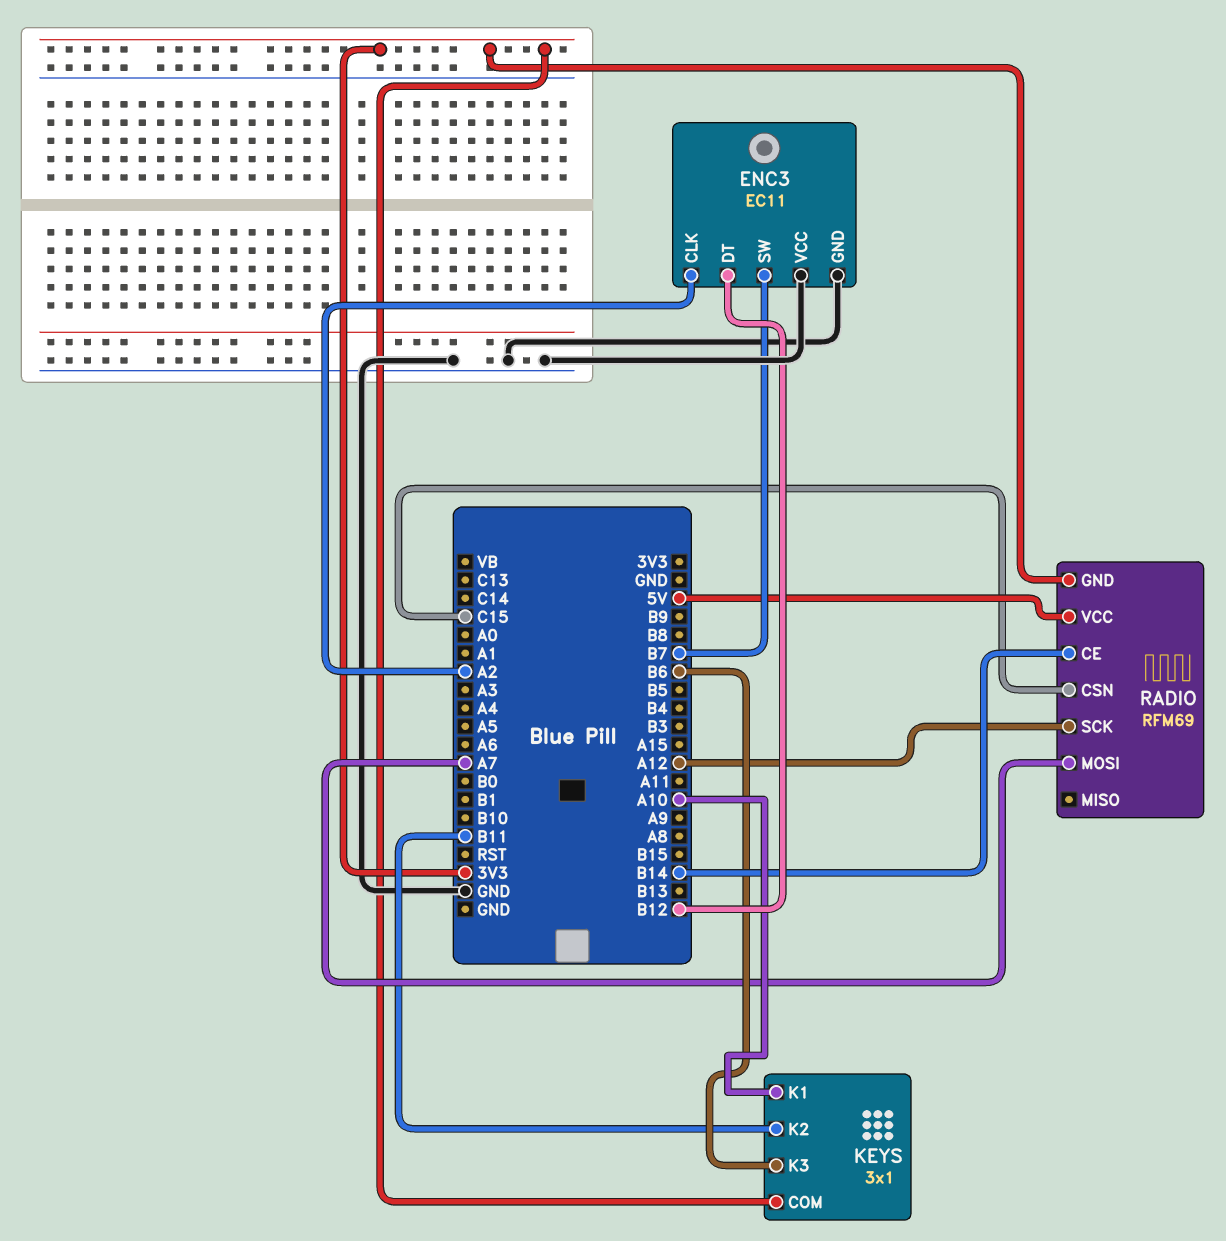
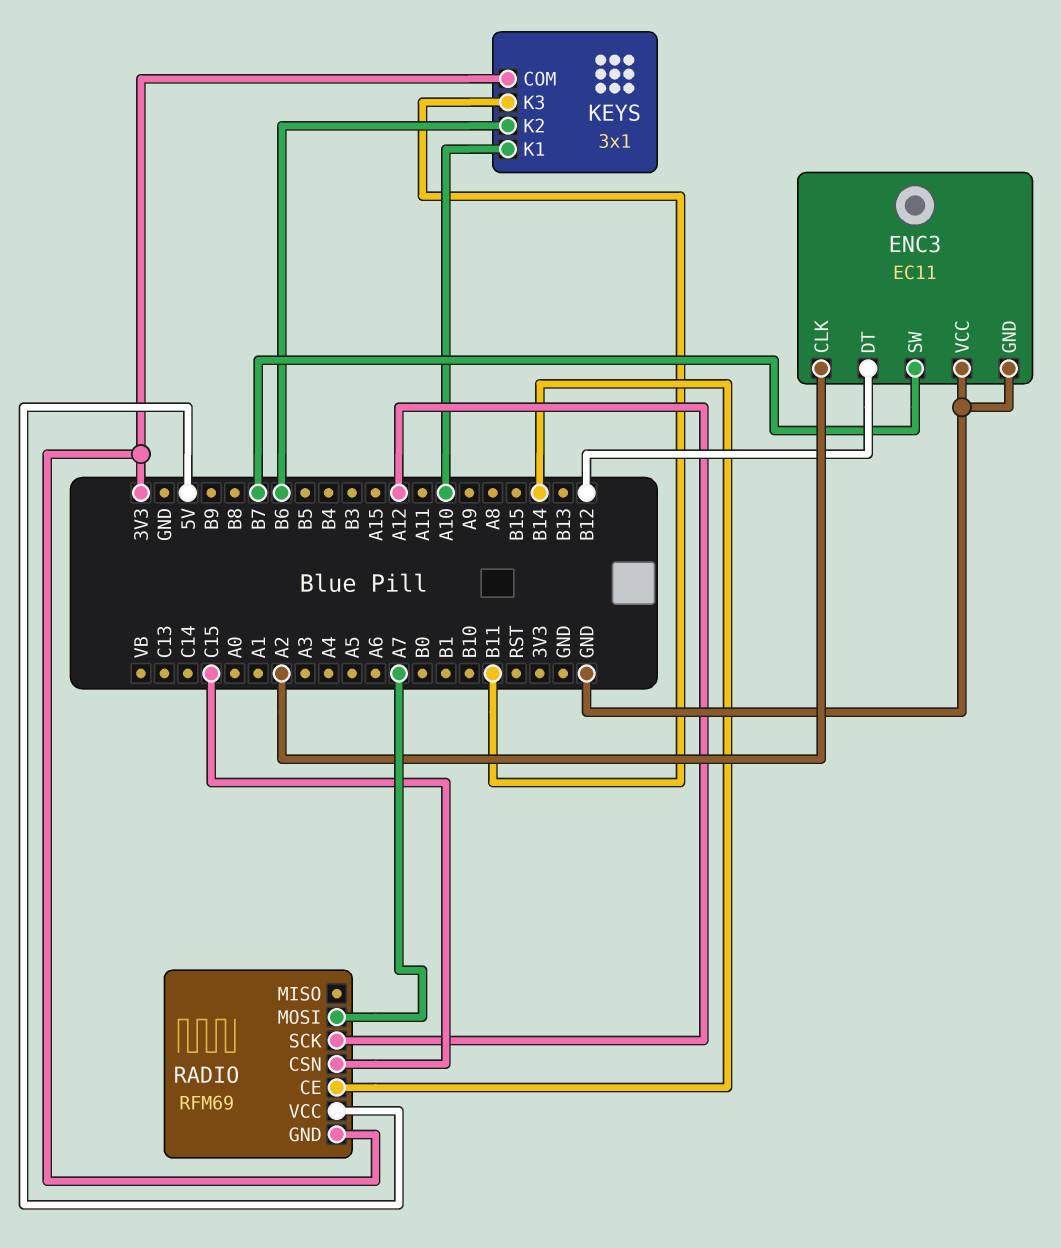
KEYS pin K2: B11 -> B6
KEYS pin K3: B6 -> B11

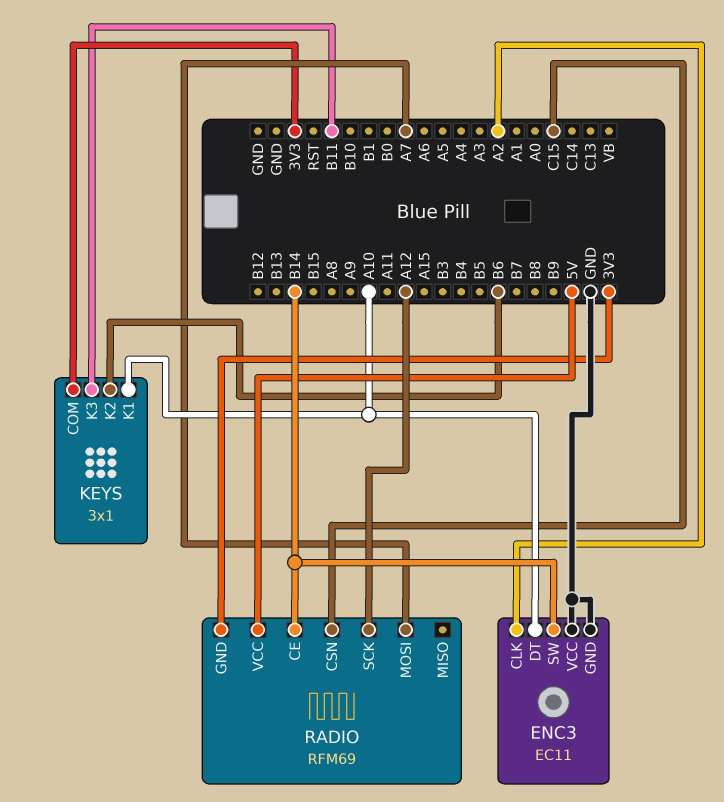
ENC3 pin DT: B12 -> A10
ENC3 pin SW: B7 -> B14

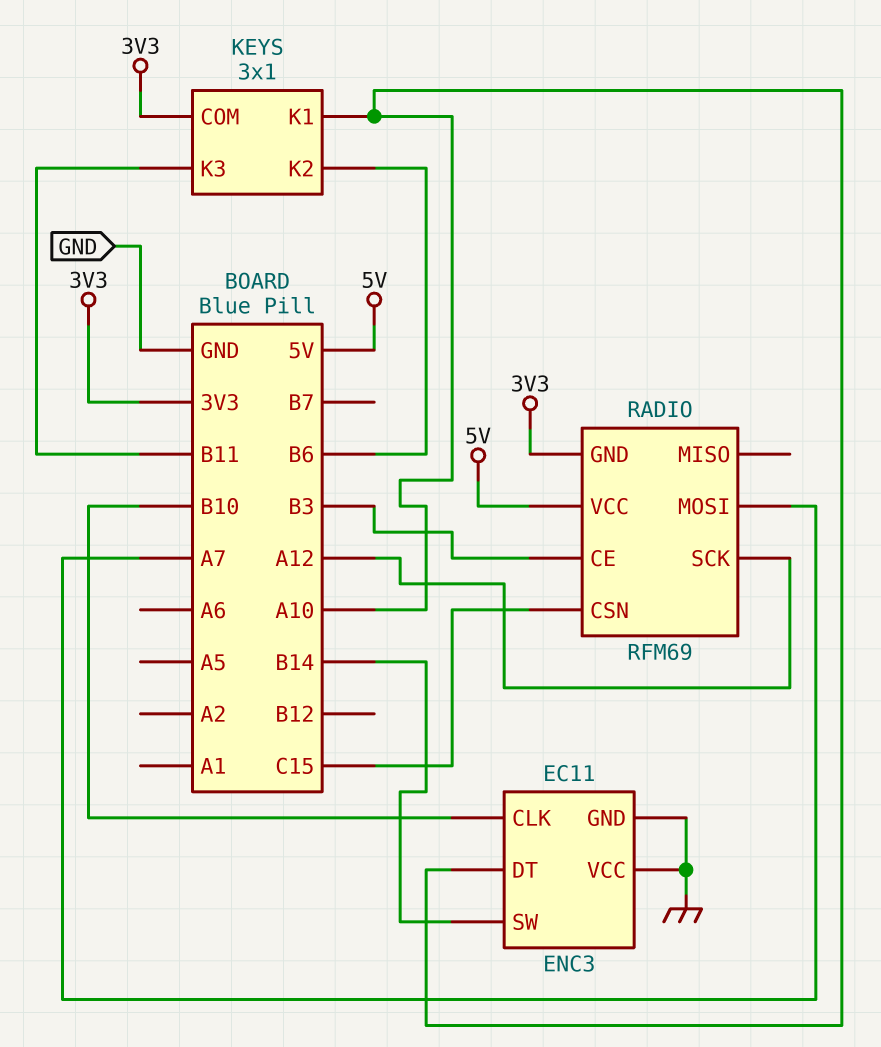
ENC3 pin CLK: A2 -> B10
RADIO pin CE: B14 -> B3

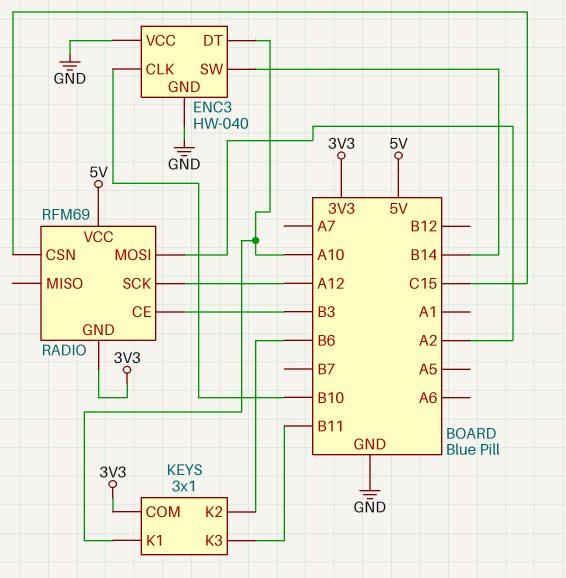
ENC3: EC11 -> HW-040
RADIO pin MOSI: A7 -> A2

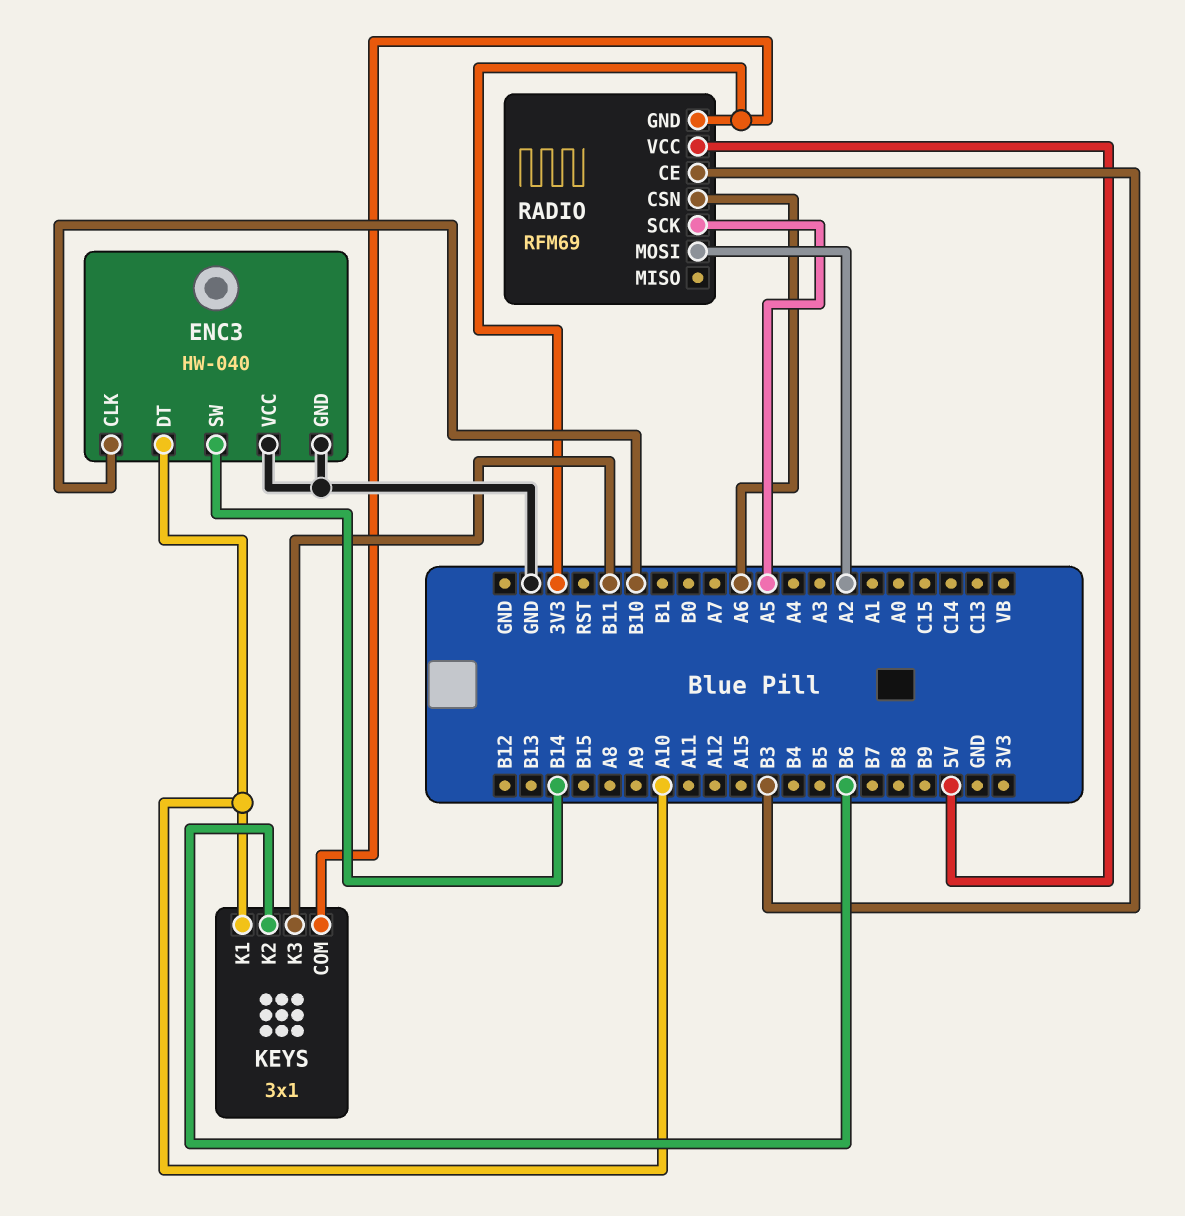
RADIO pin CSN: C15 -> A6
RADIO pin SCK: A12 -> A5

